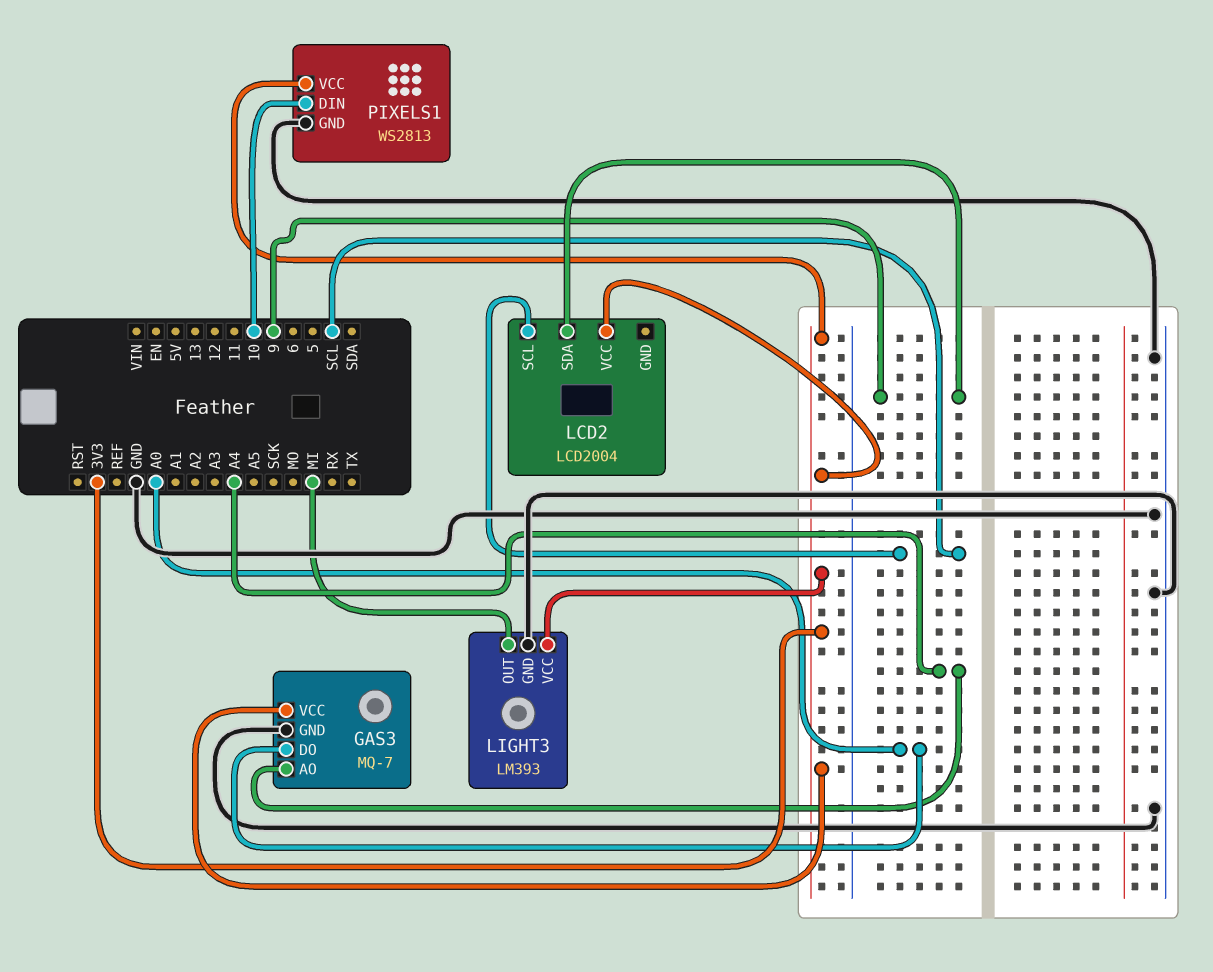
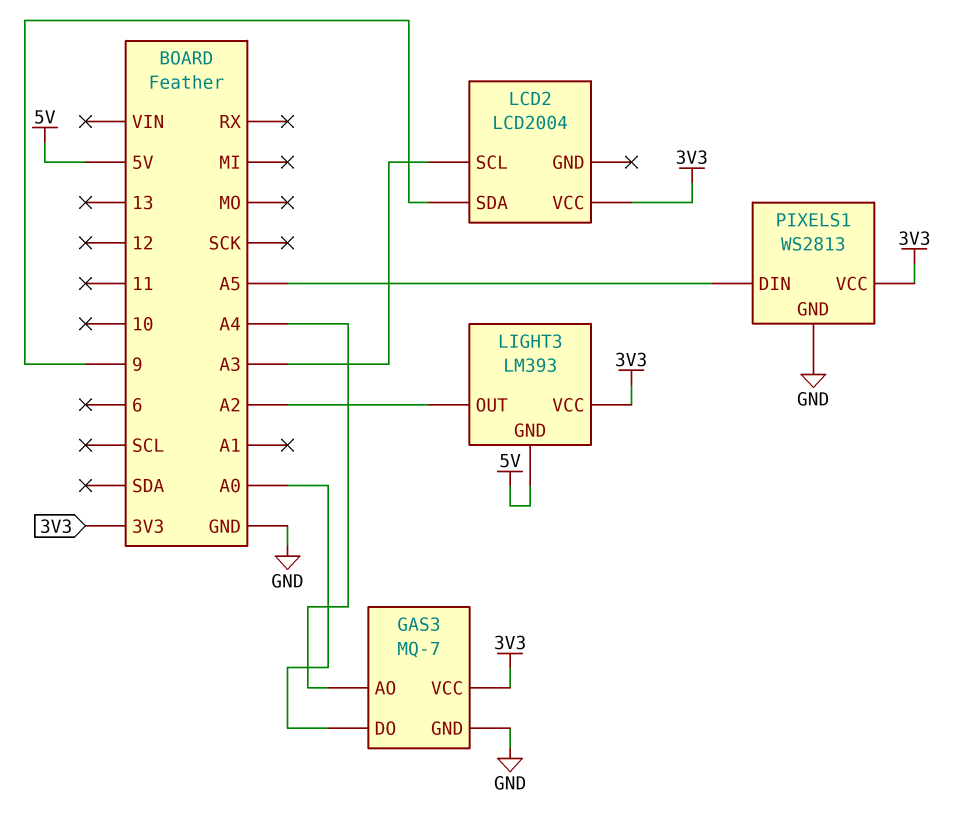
LCD2 pin SCL: SCL -> A3
LIGHT3 pin GND: GND -> 5V
LIGHT3 pin OUT: MI -> A2
PIXELS1 pin DIN: 10 -> A5

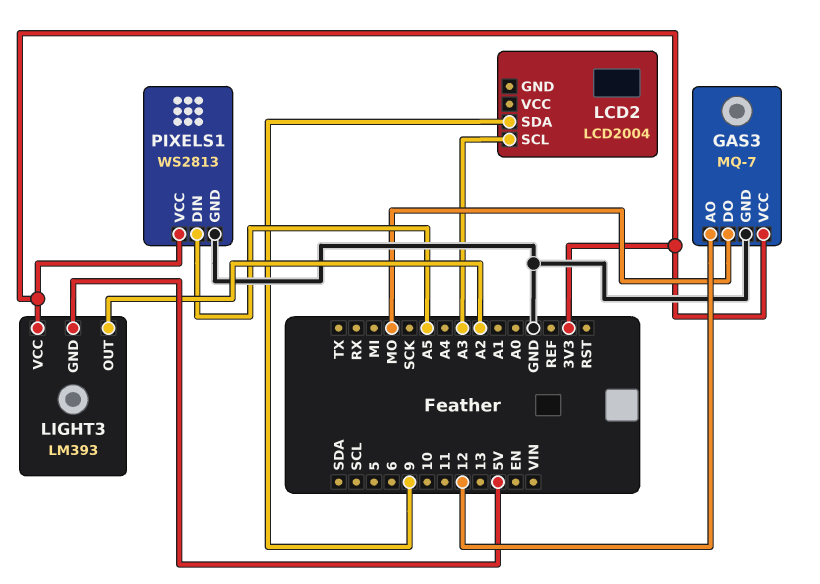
GAS3 pin AO: A4 -> 12
GAS3 pin DO: A0 -> MO
LCD2 pin VCC: 3V3 -> none

